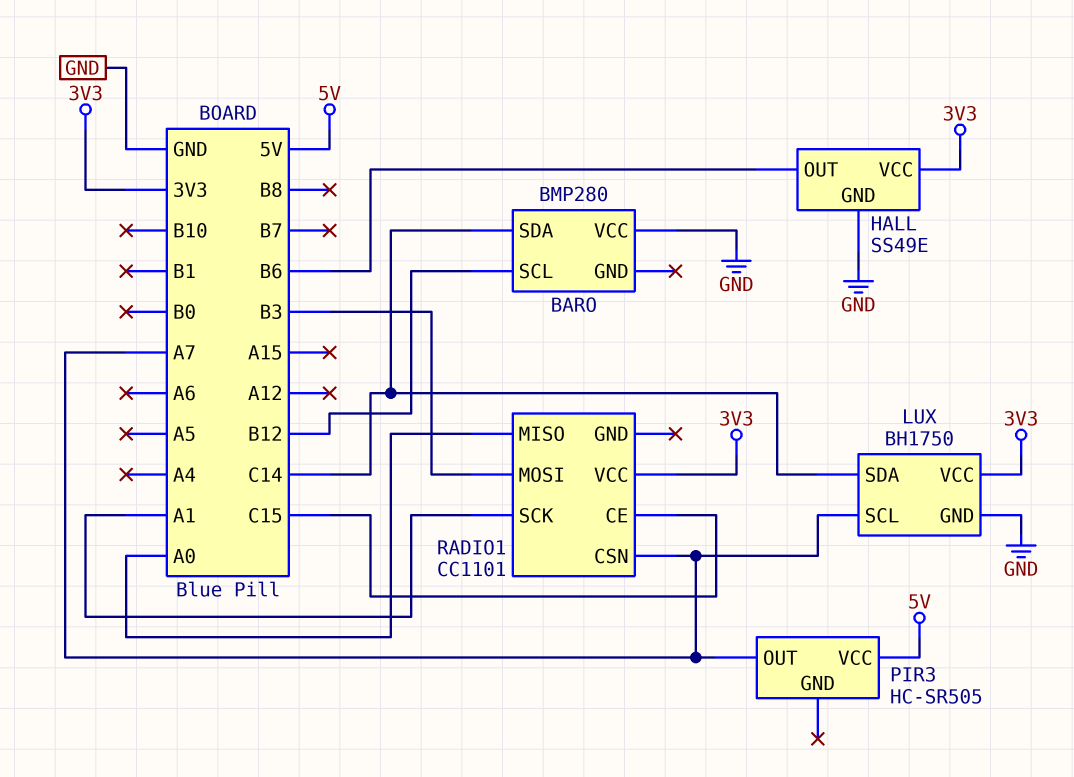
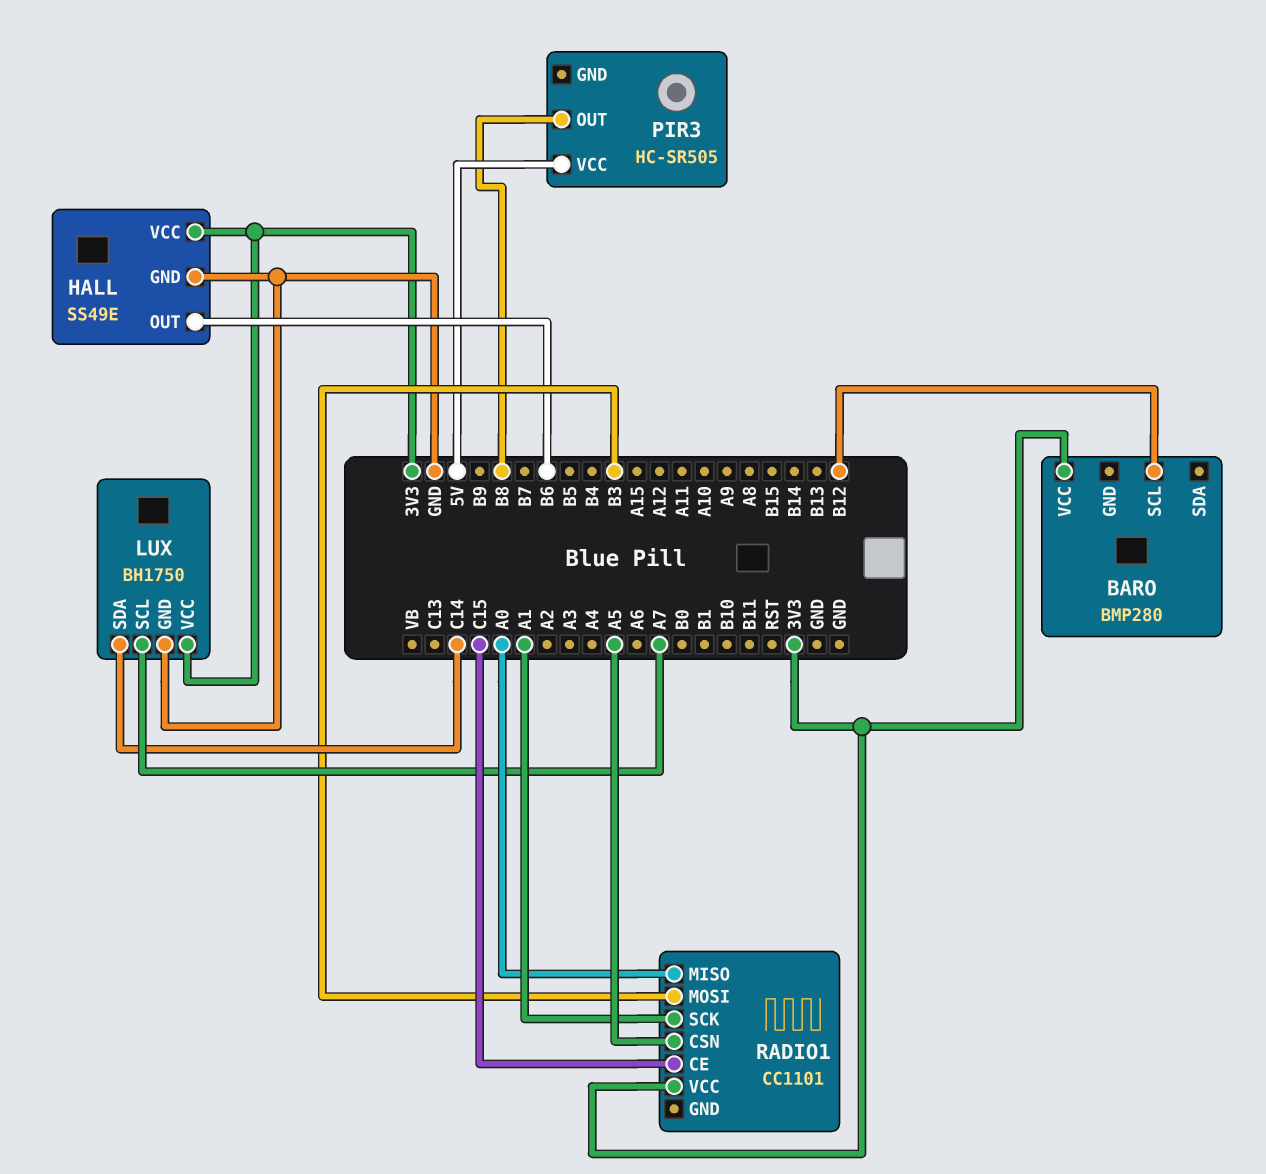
BARO pin SDA: C14 -> none
BARO pin VCC: GND -> 3V3
PIR3 pin OUT: A7 -> B8
RADIO1 pin CSN: A7 -> A5

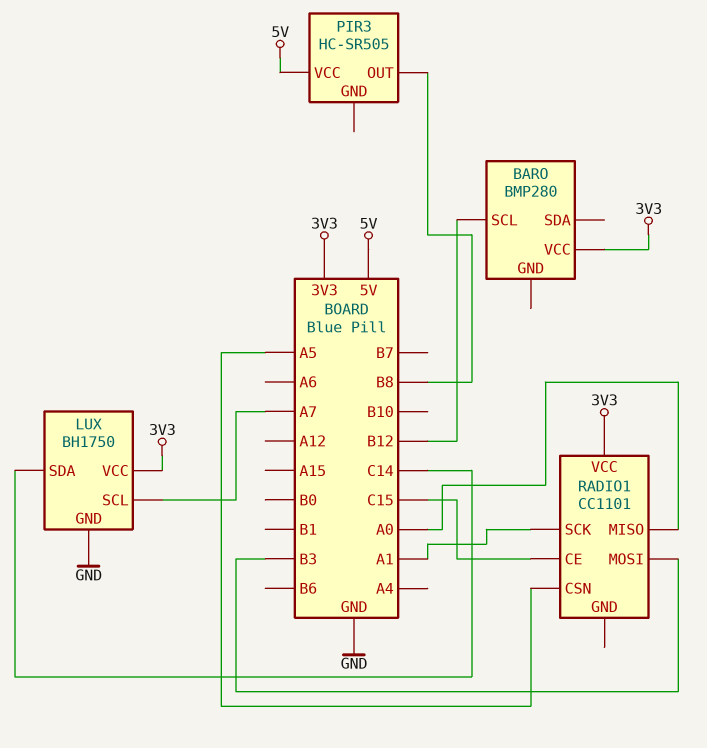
HALL: SS49E -> none
HALL pin GND: GND -> none
HALL pin OUT: B6 -> none
HALL pin VCC: 3V3 -> none

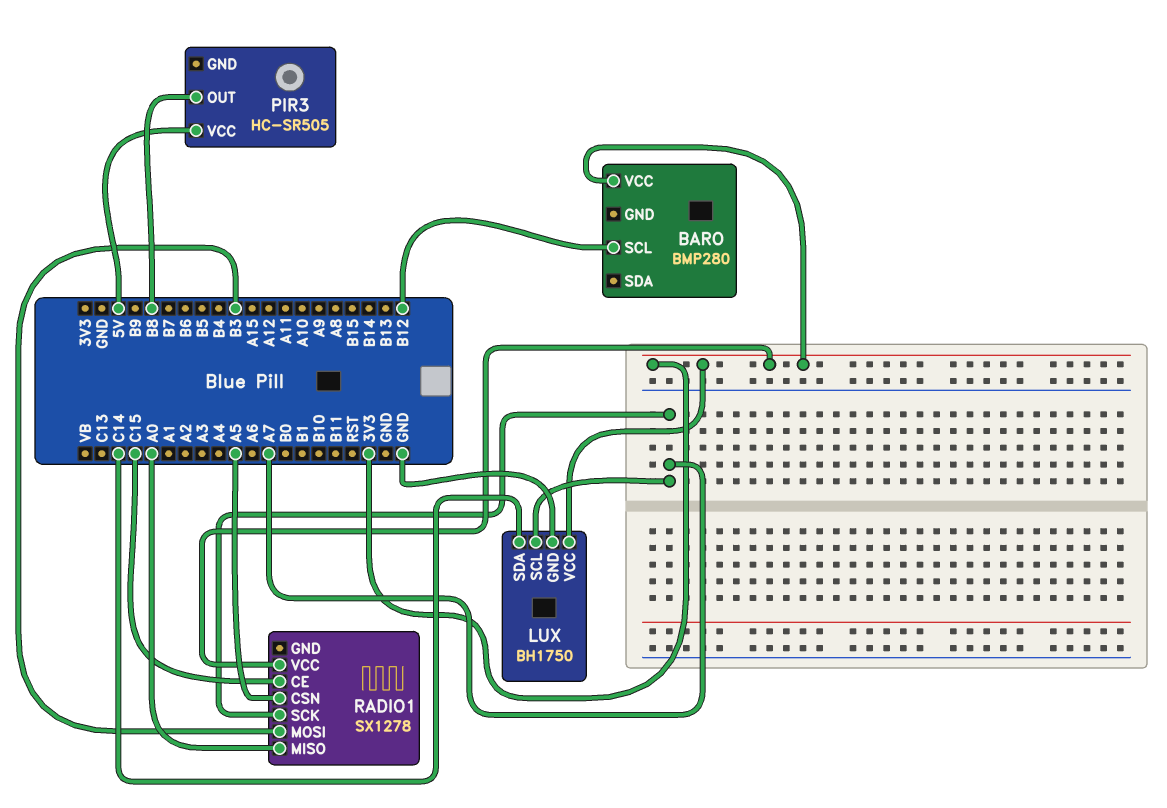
RADIO1: CC1101 -> SX1278
RADIO1 pin SCK: A1 -> A7

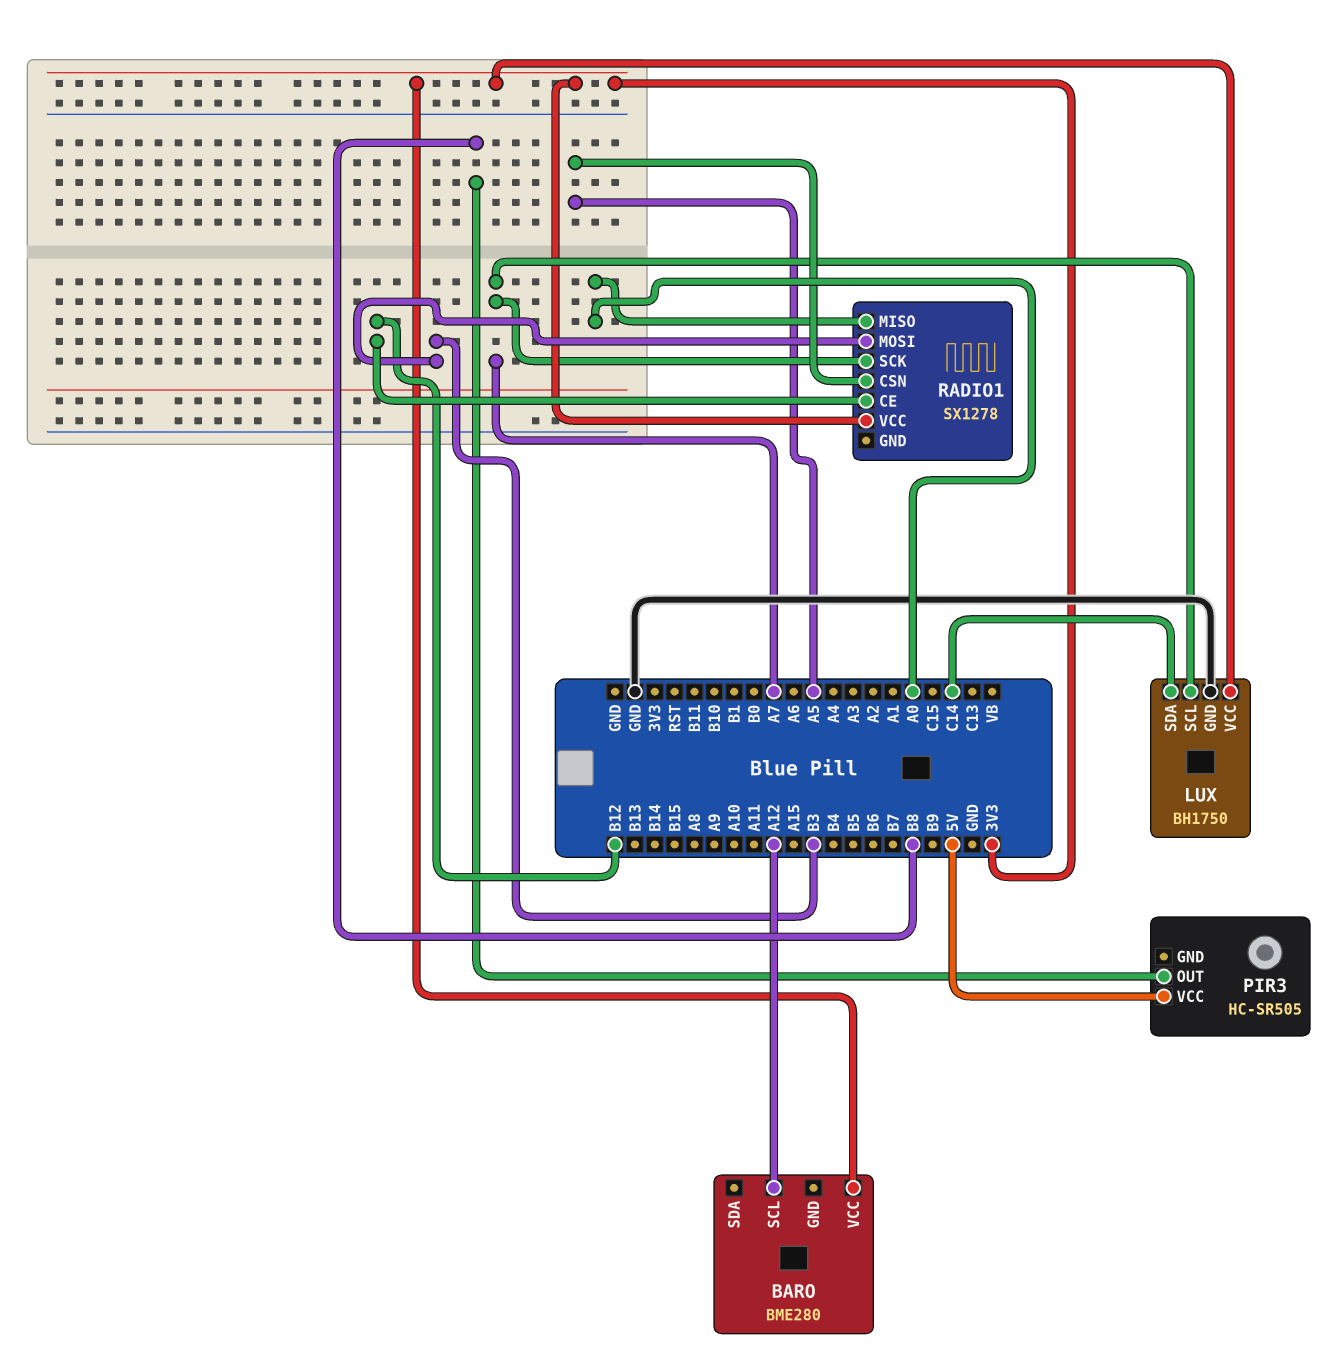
BARO: BMP280 -> BME280
BARO pin SCL: B12 -> A12
RADIO1 pin CE: C15 -> B12

